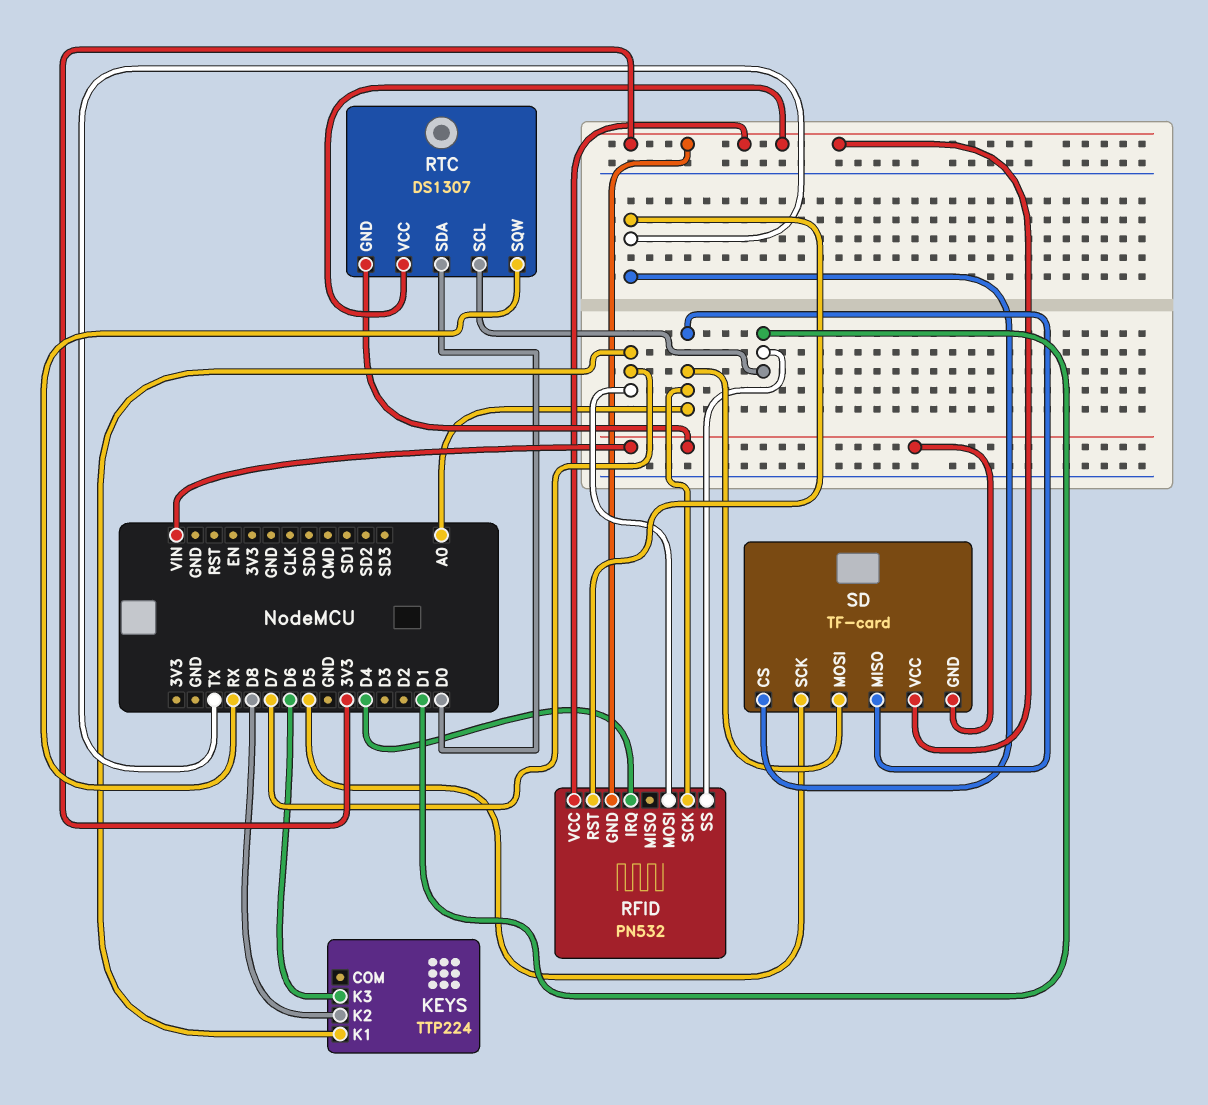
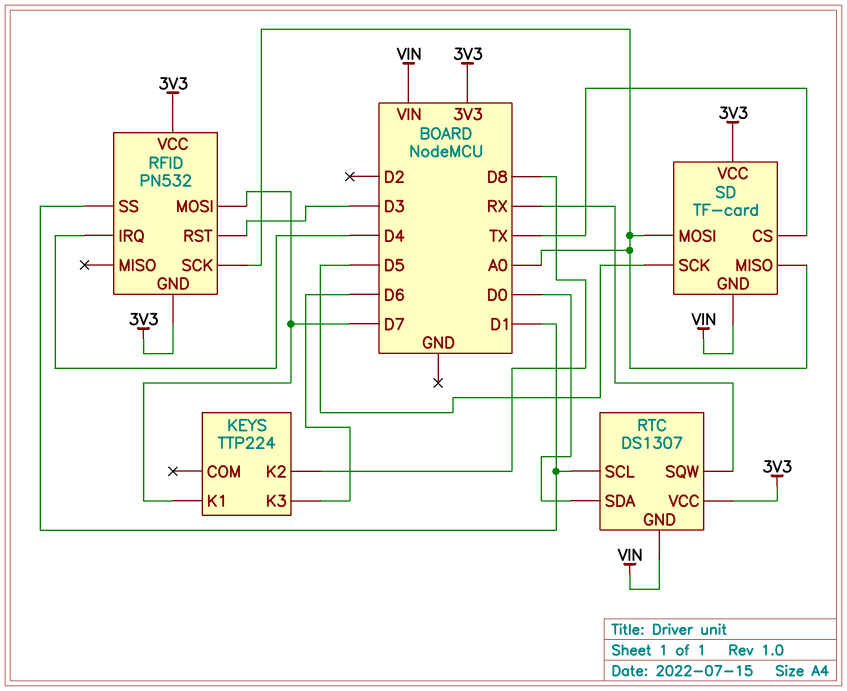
RFID pin RST: TX -> D3

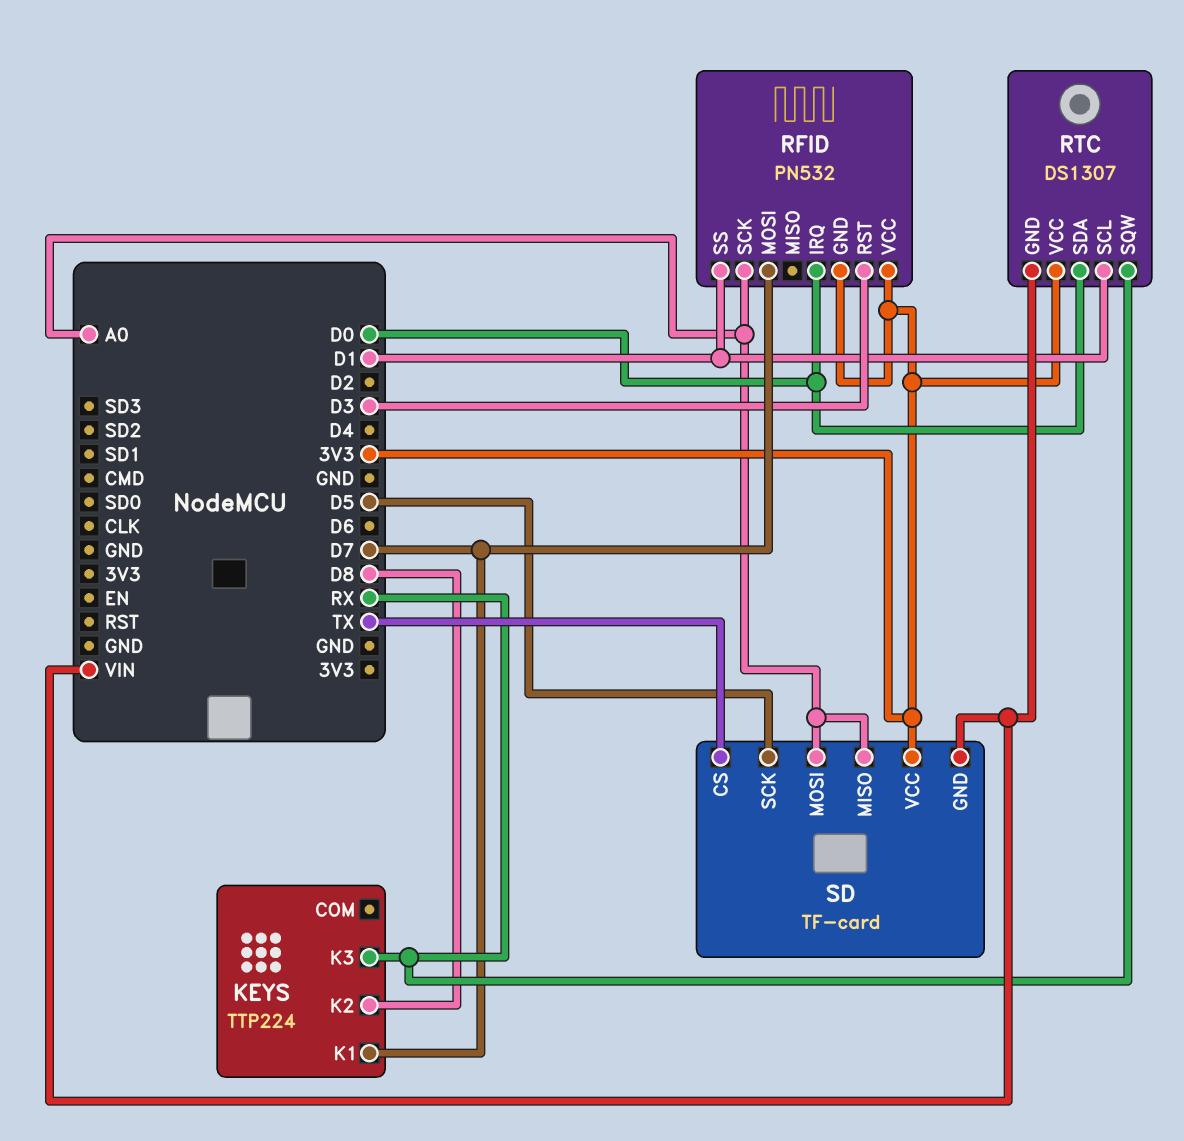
KEYS pin K3: D6 -> RX
RFID pin IRQ: D4 -> D0

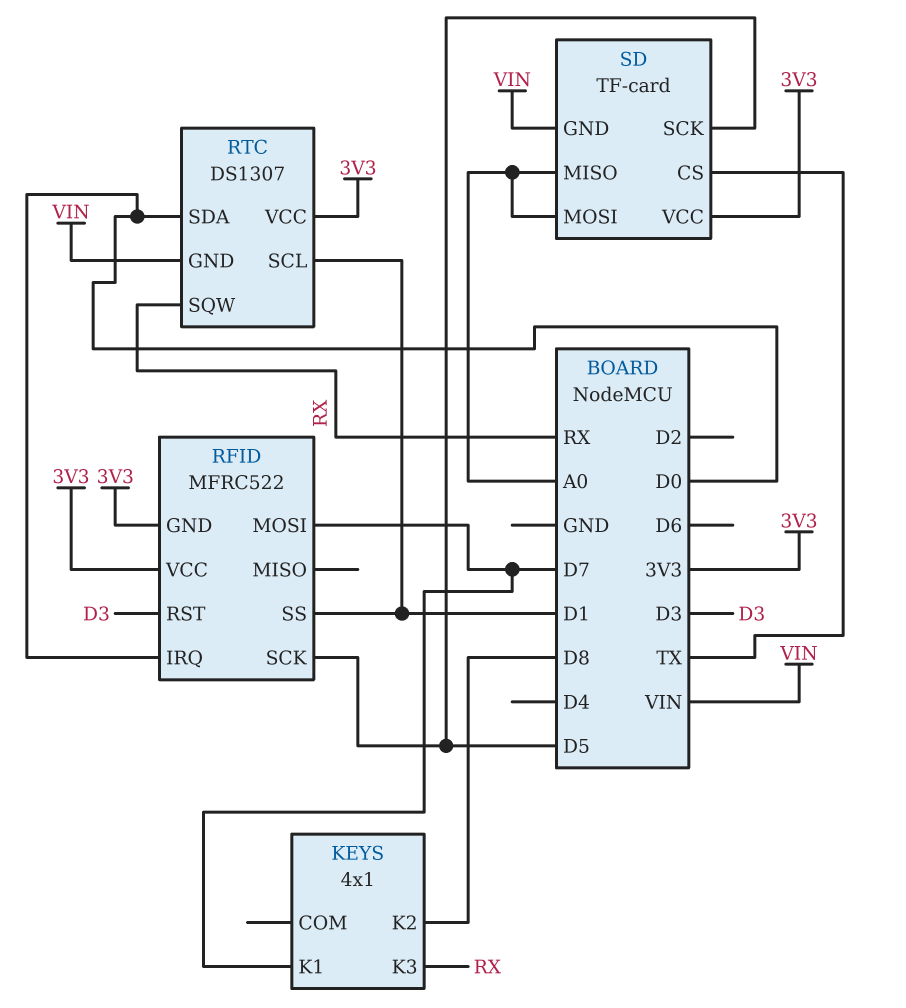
KEYS: TTP224 -> 4x1
RFID: PN532 -> MFRC522
RFID pin SCK: A0 -> D5

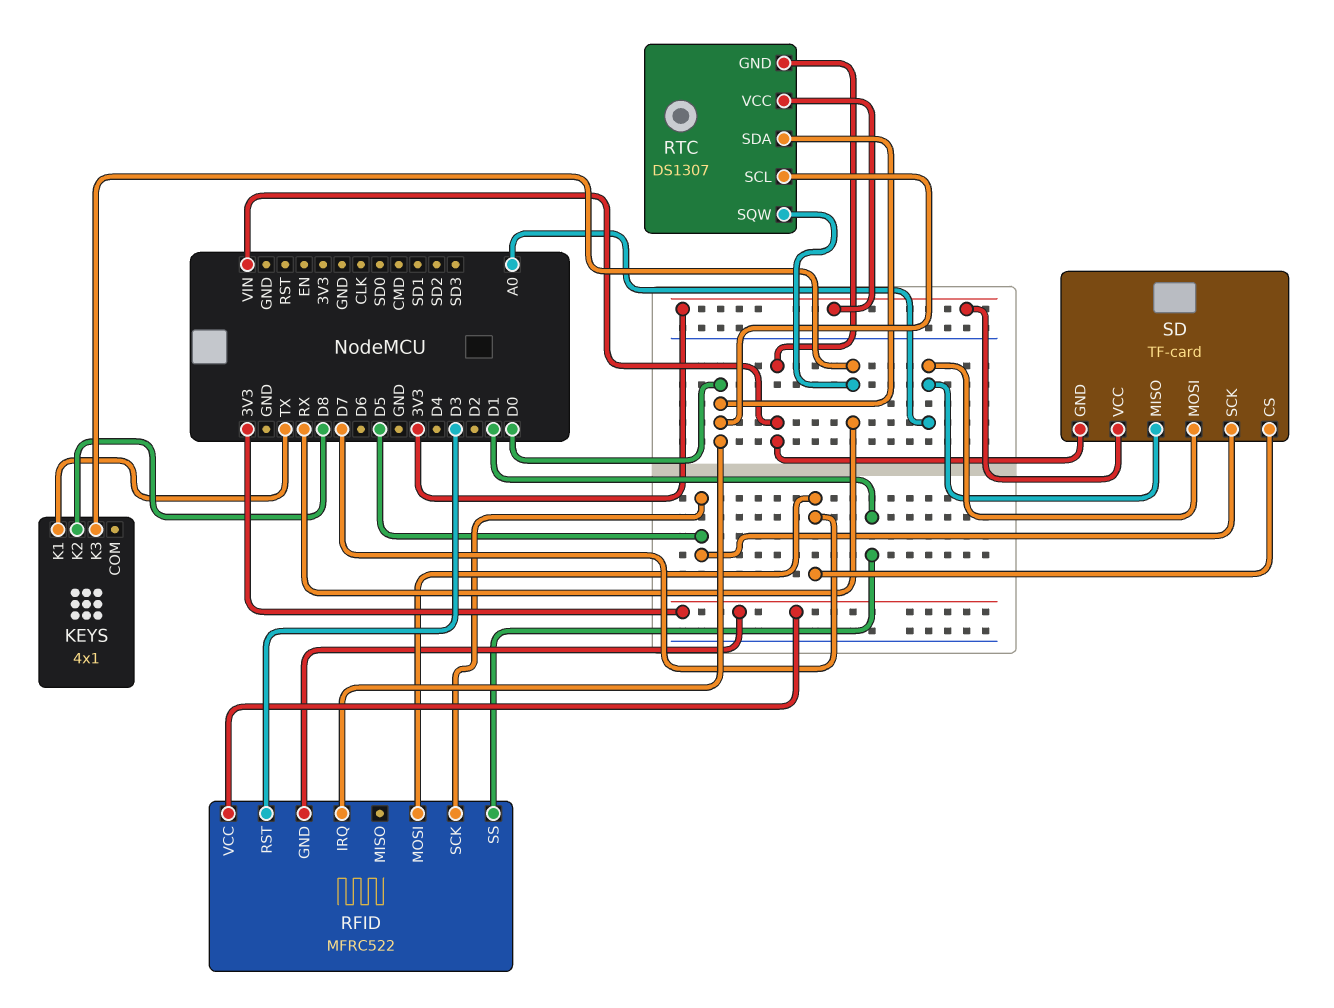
KEYS pin K1: D7 -> TX
RTC pin SCL: D1 -> D0
SD pin CS: TX -> D7

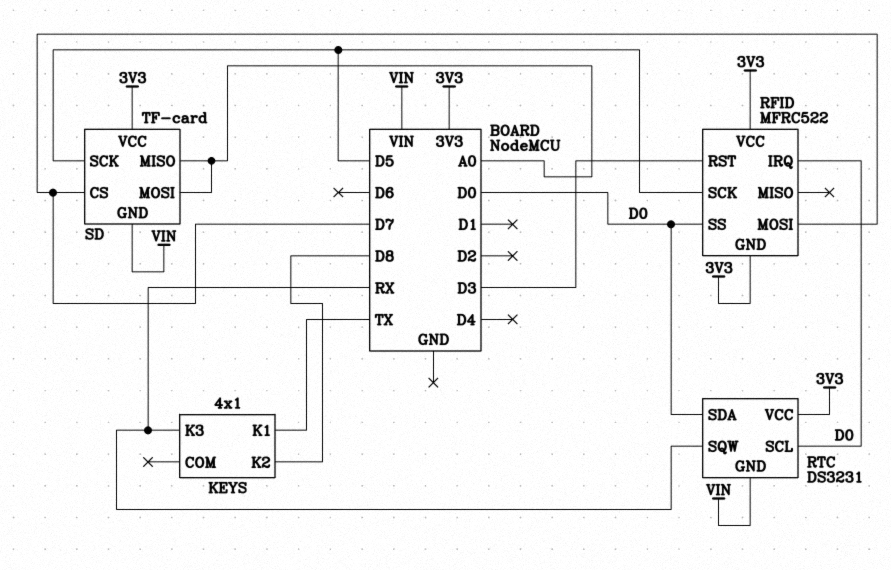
RFID pin SS: D1 -> D0
RTC: DS1307 -> DS3231

